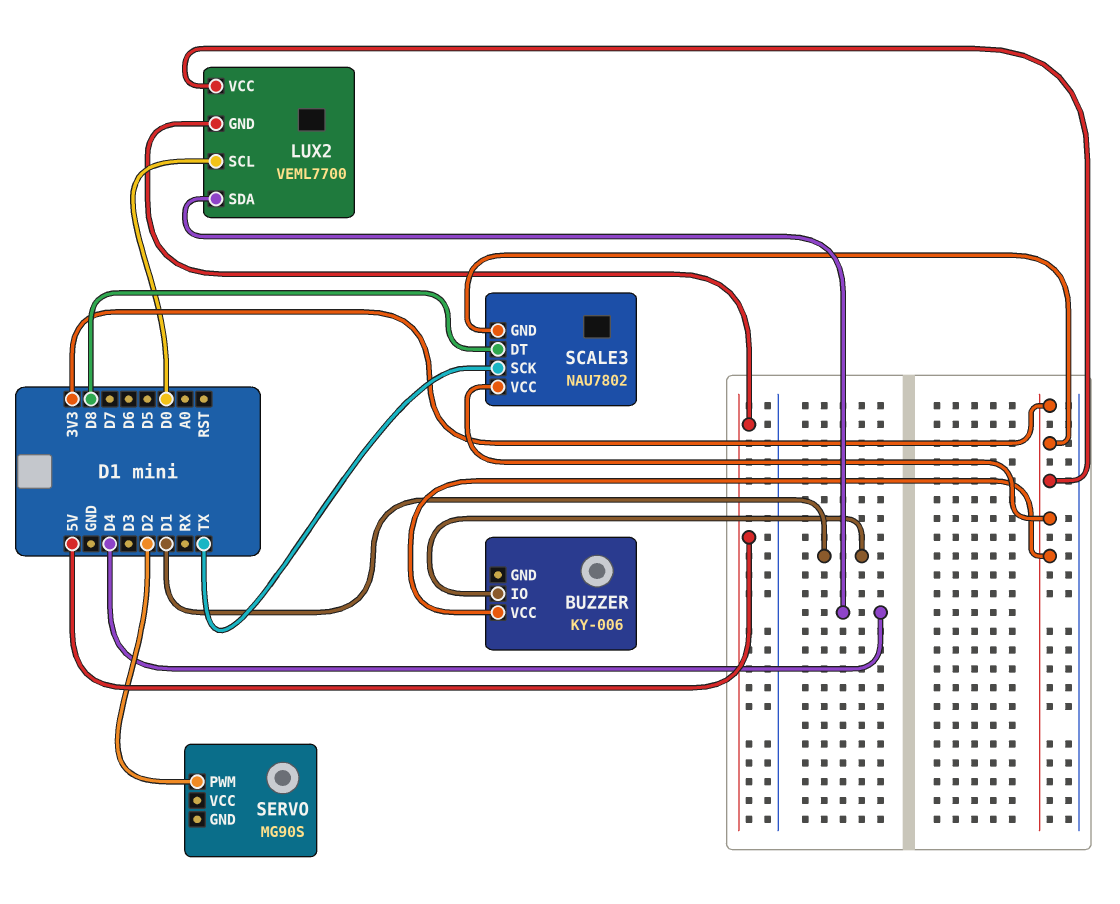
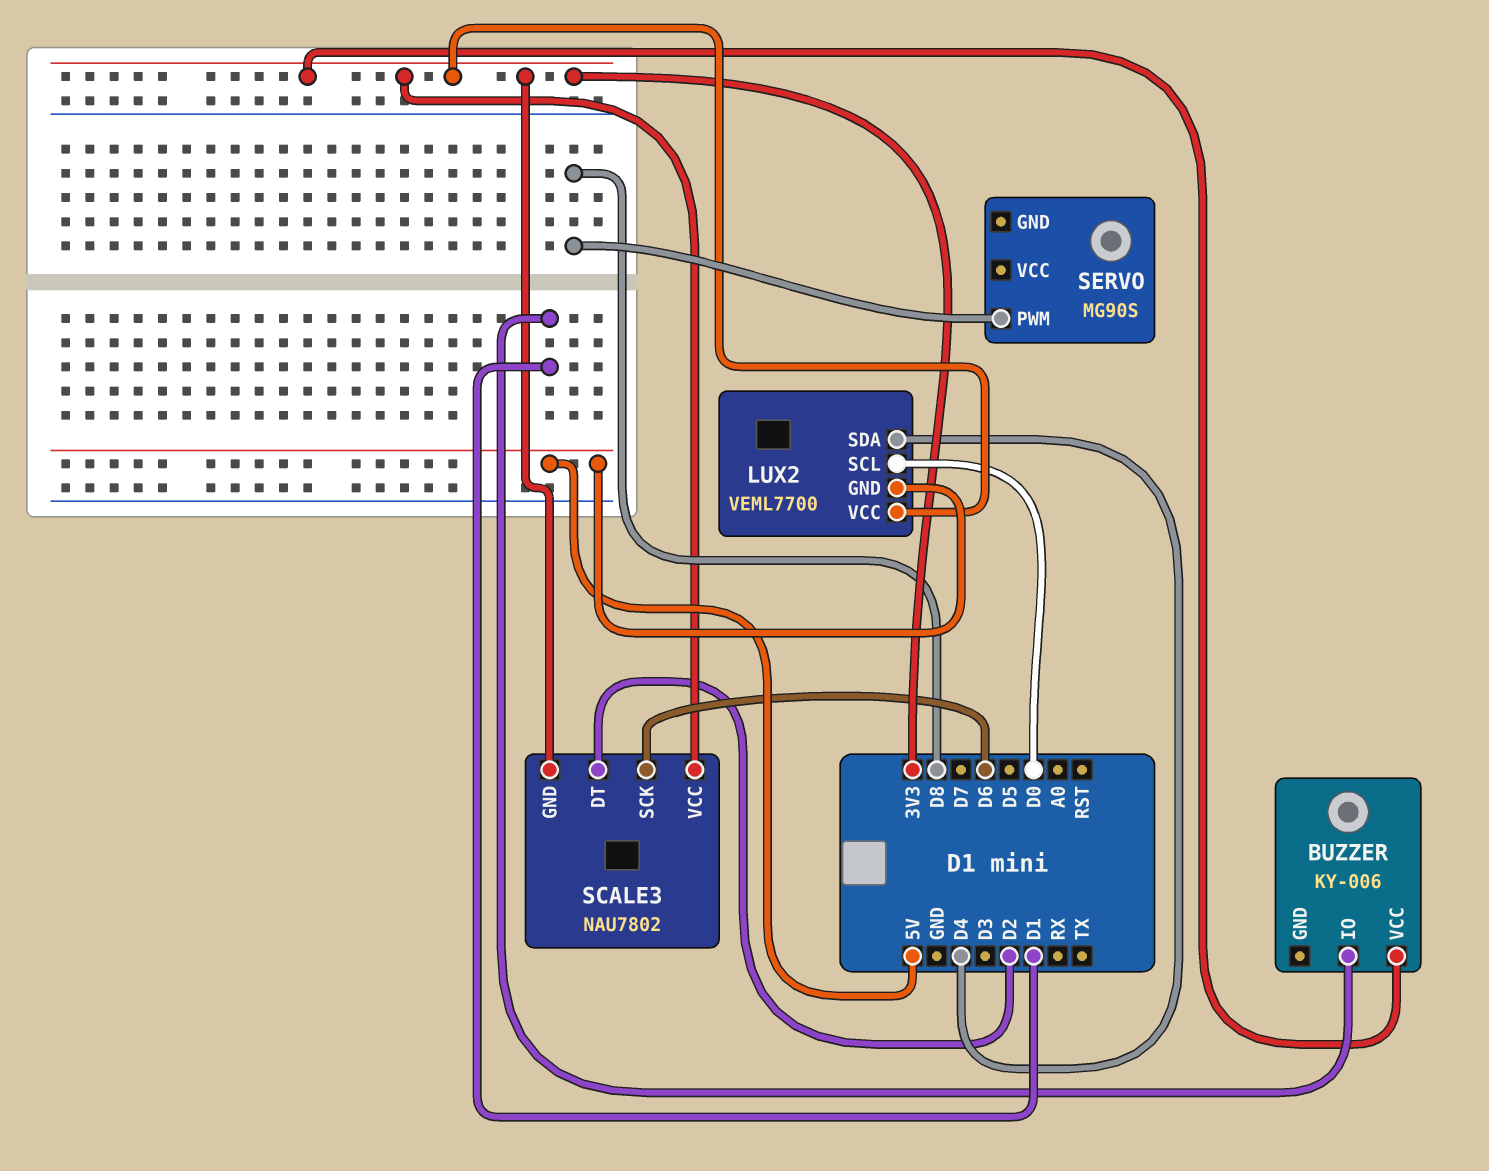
SCALE3 pin DT: D8 -> D2
SCALE3 pin SCK: TX -> D6
SERVO pin PWM: D2 -> D8

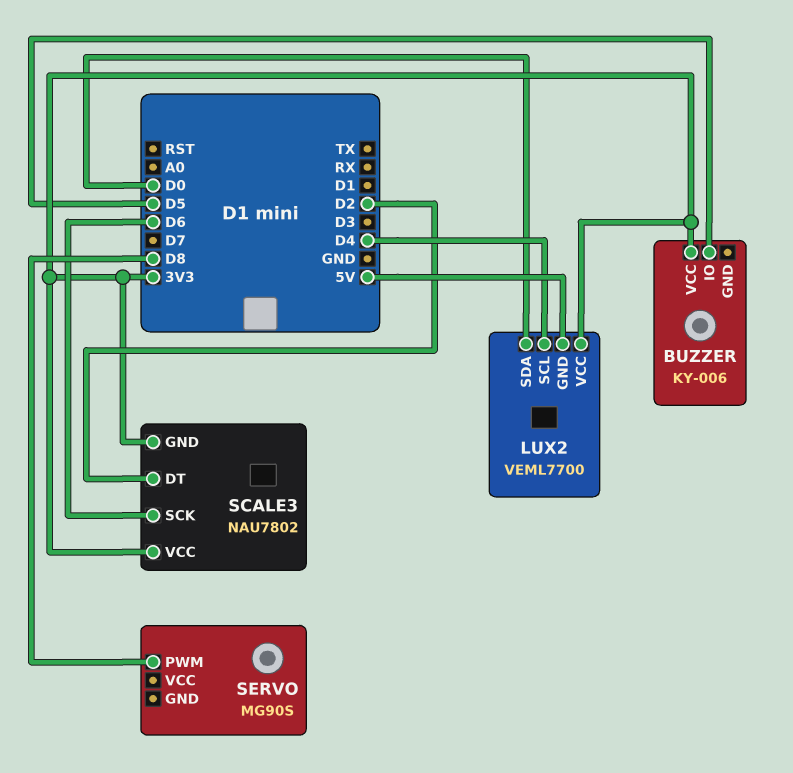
BUZZER pin IO: D1 -> D5
LUX2 pin SCL: D0 -> D4
LUX2 pin SDA: D4 -> D0

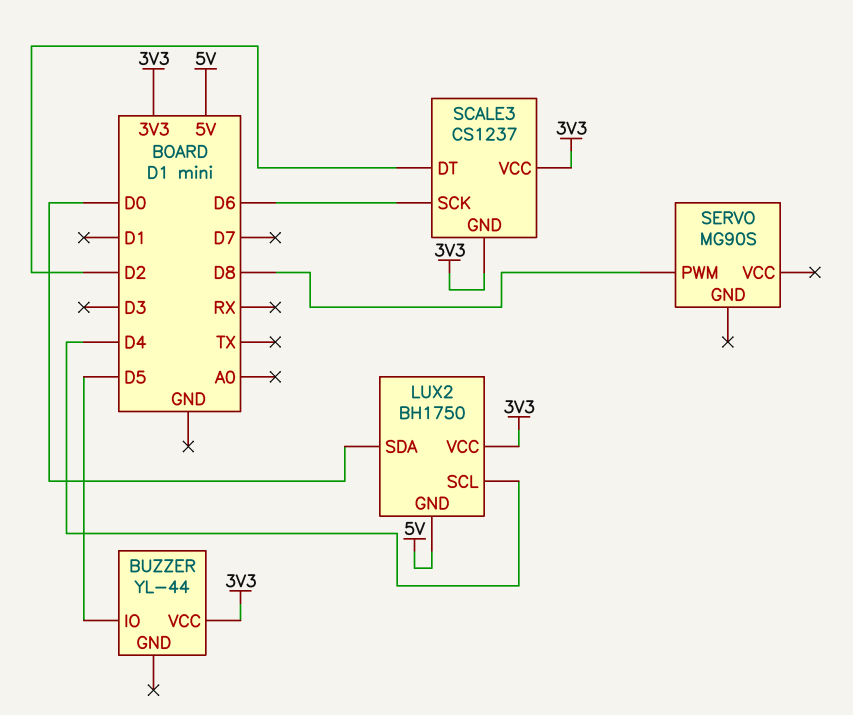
BUZZER: KY-006 -> YL-44
LUX2: VEML7700 -> BH1750
SCALE3: NAU7802 -> CS1237

